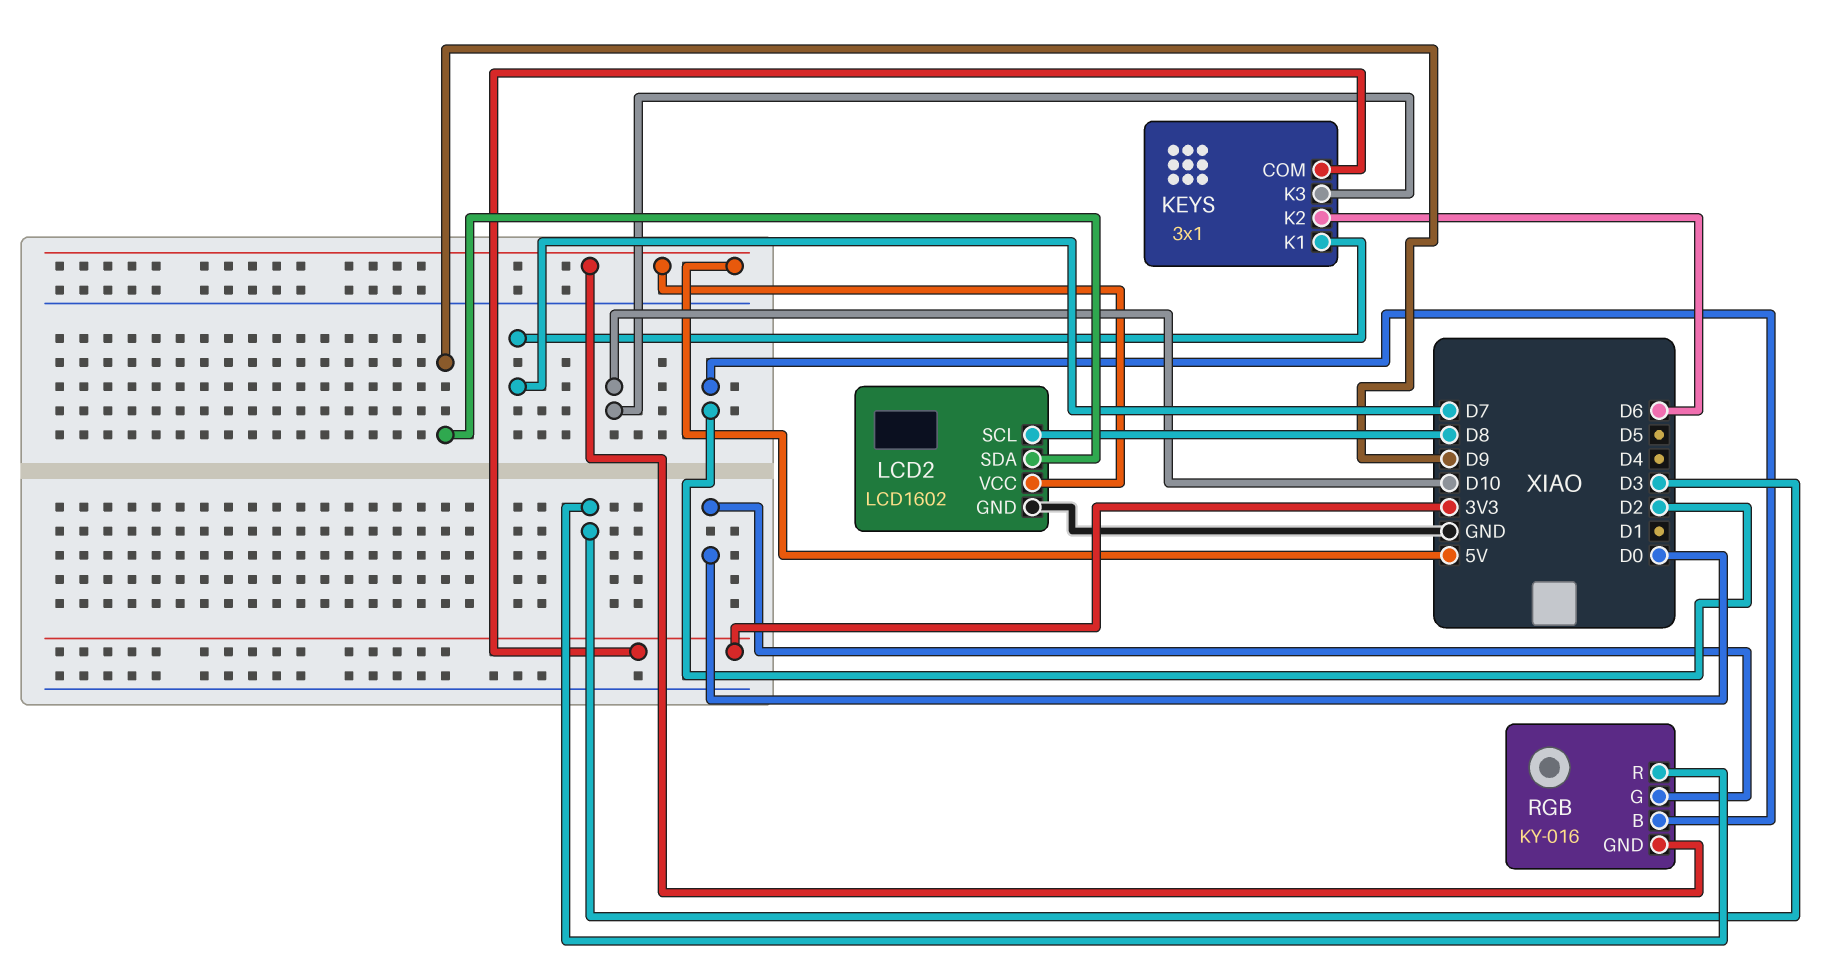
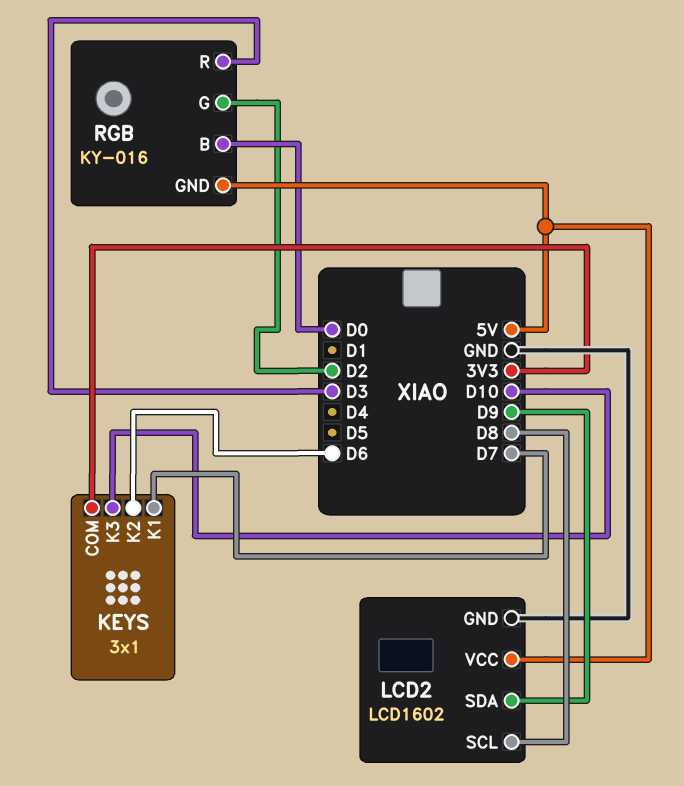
RGB pin B: D2 -> D0
RGB pin G: D0 -> D2

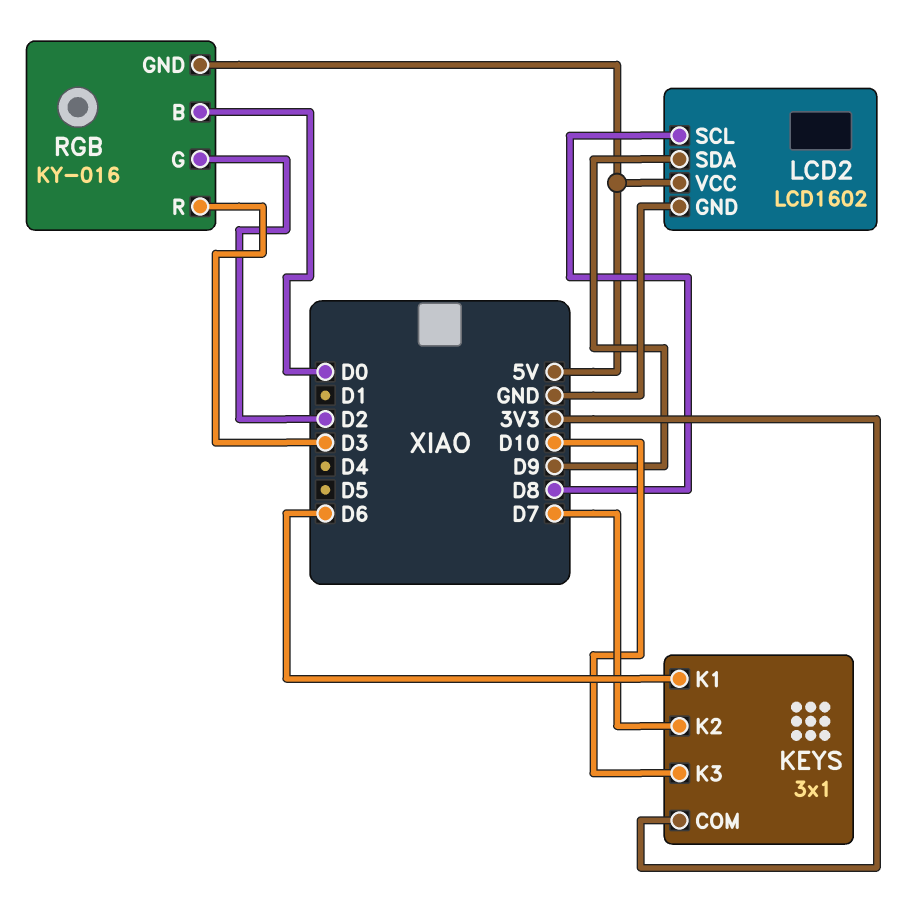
KEYS pin K1: D7 -> D6
KEYS pin K2: D6 -> D7

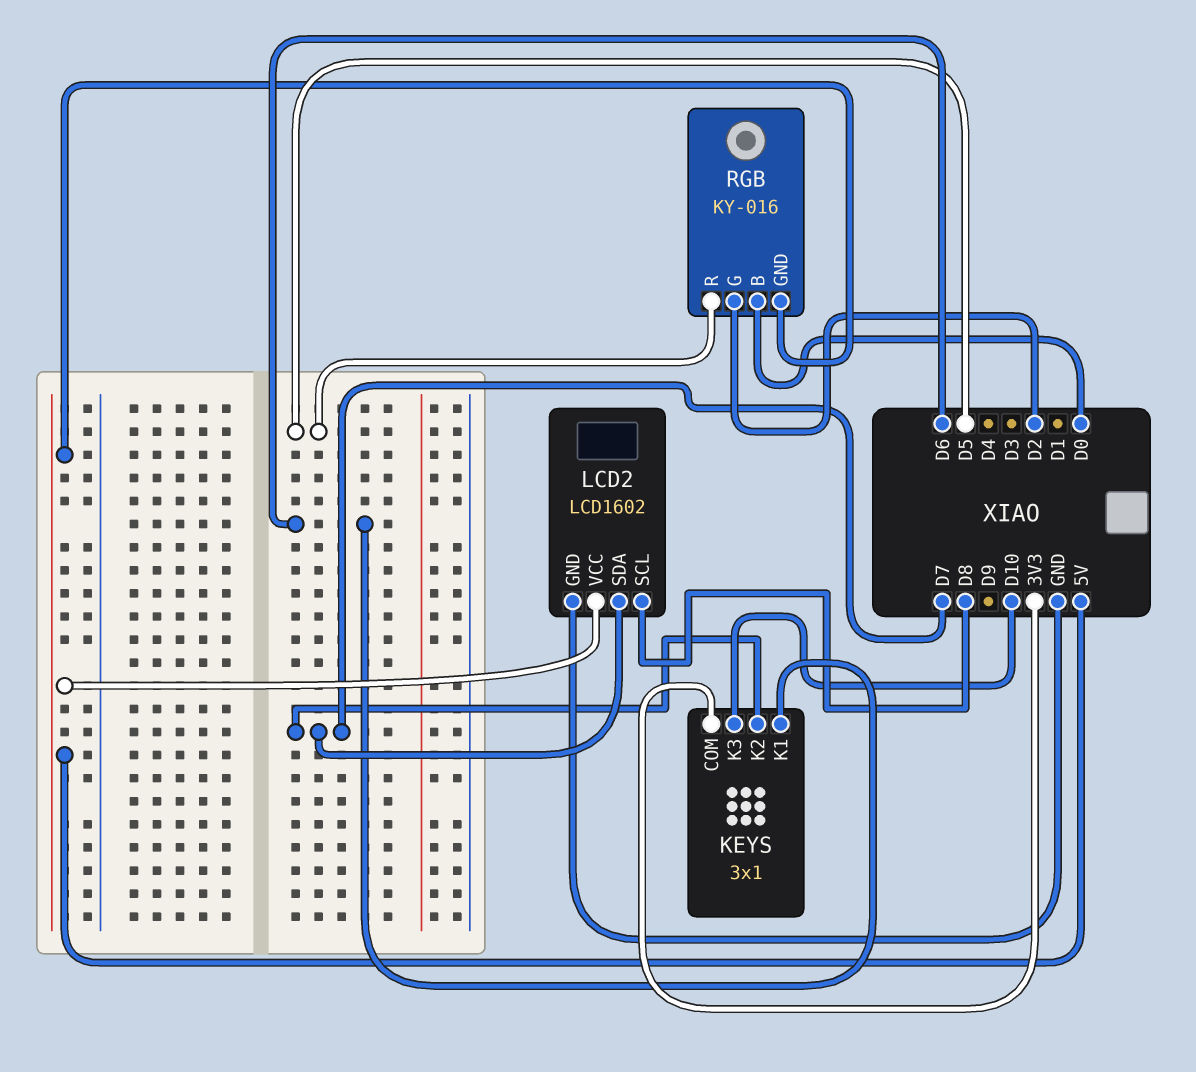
LCD2 pin SDA: D9 -> D7
RGB pin R: D3 -> D5

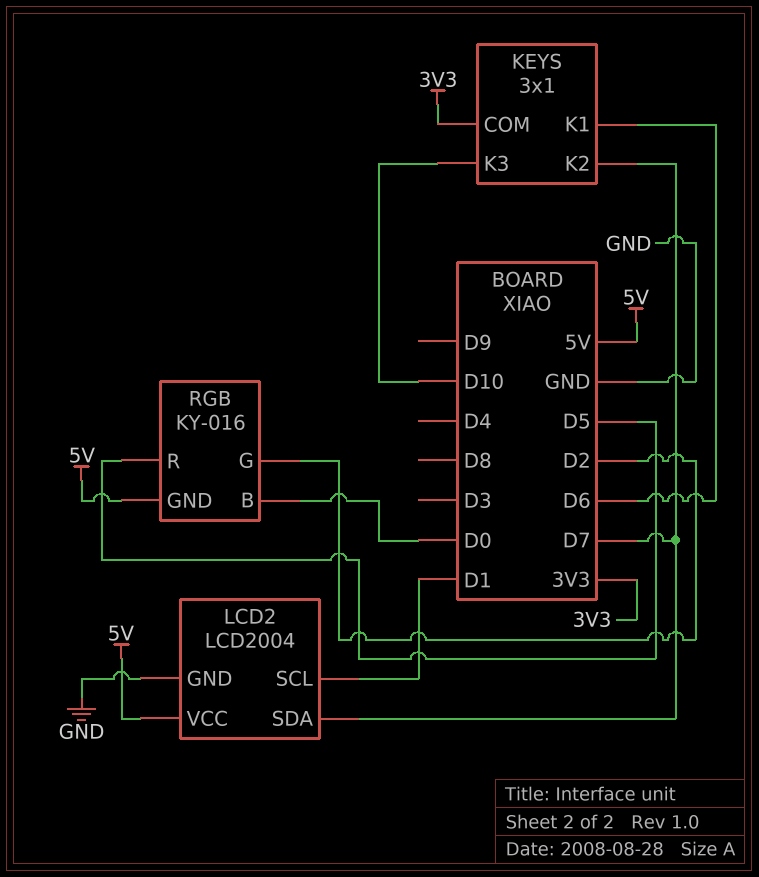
LCD2: LCD1602 -> LCD2004
LCD2 pin SCL: D8 -> D1

